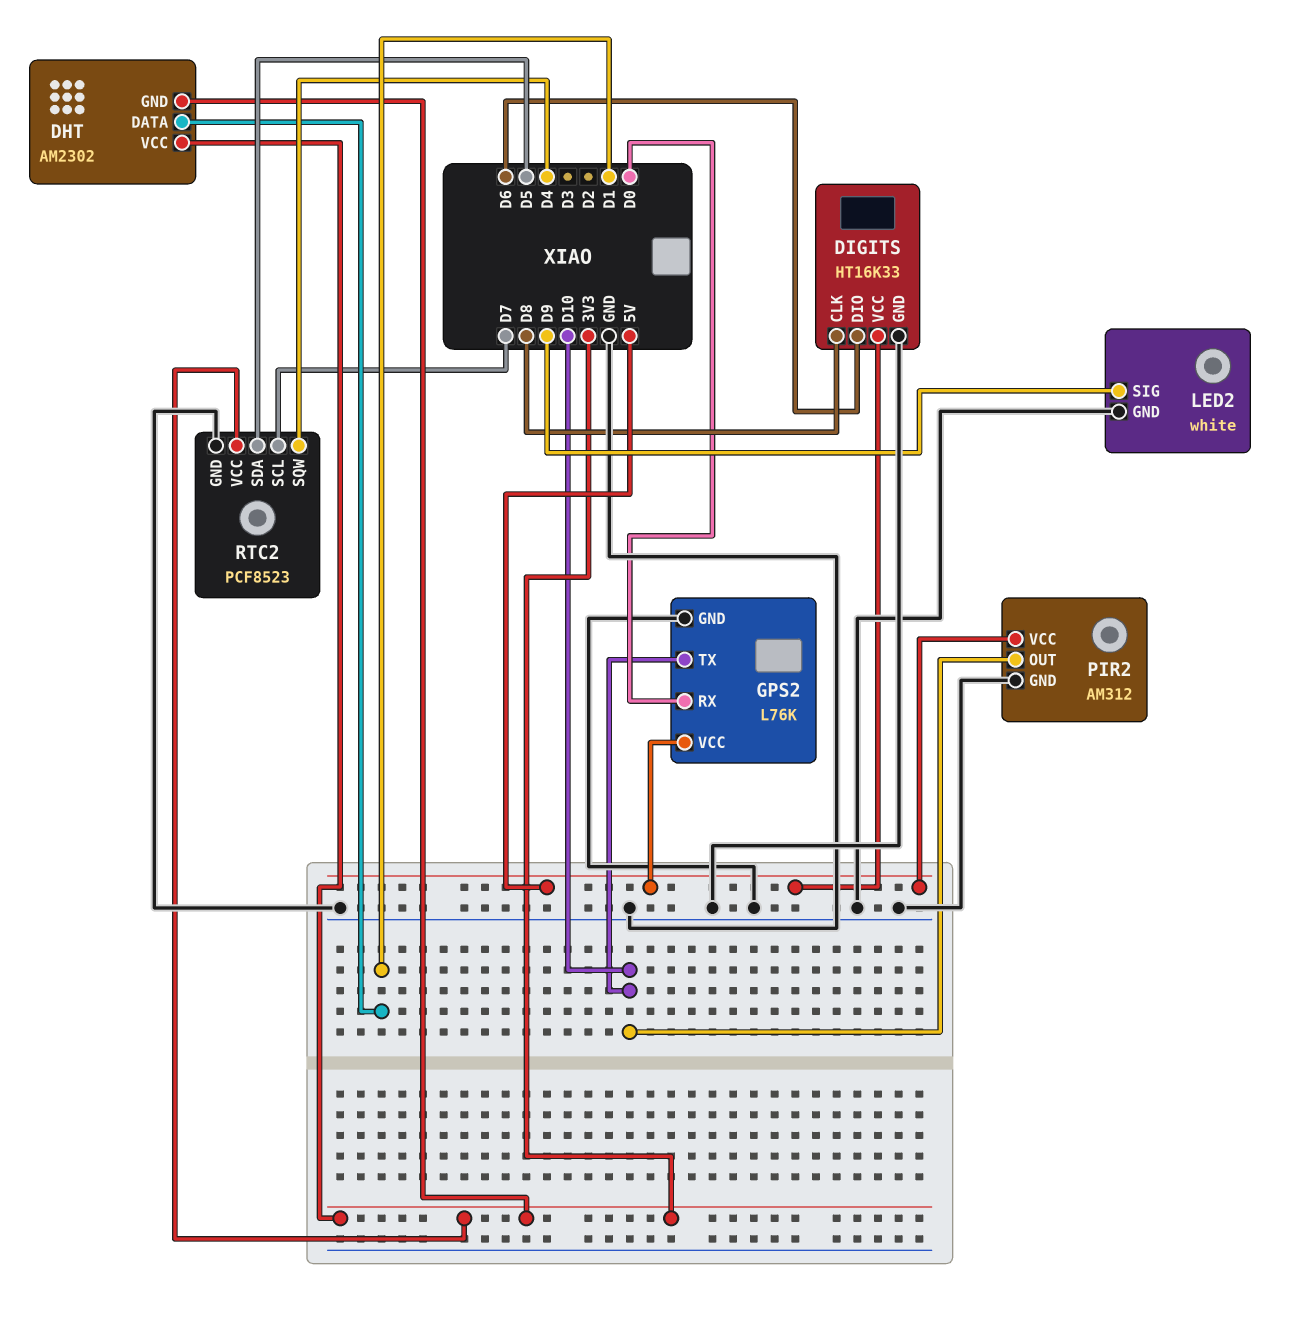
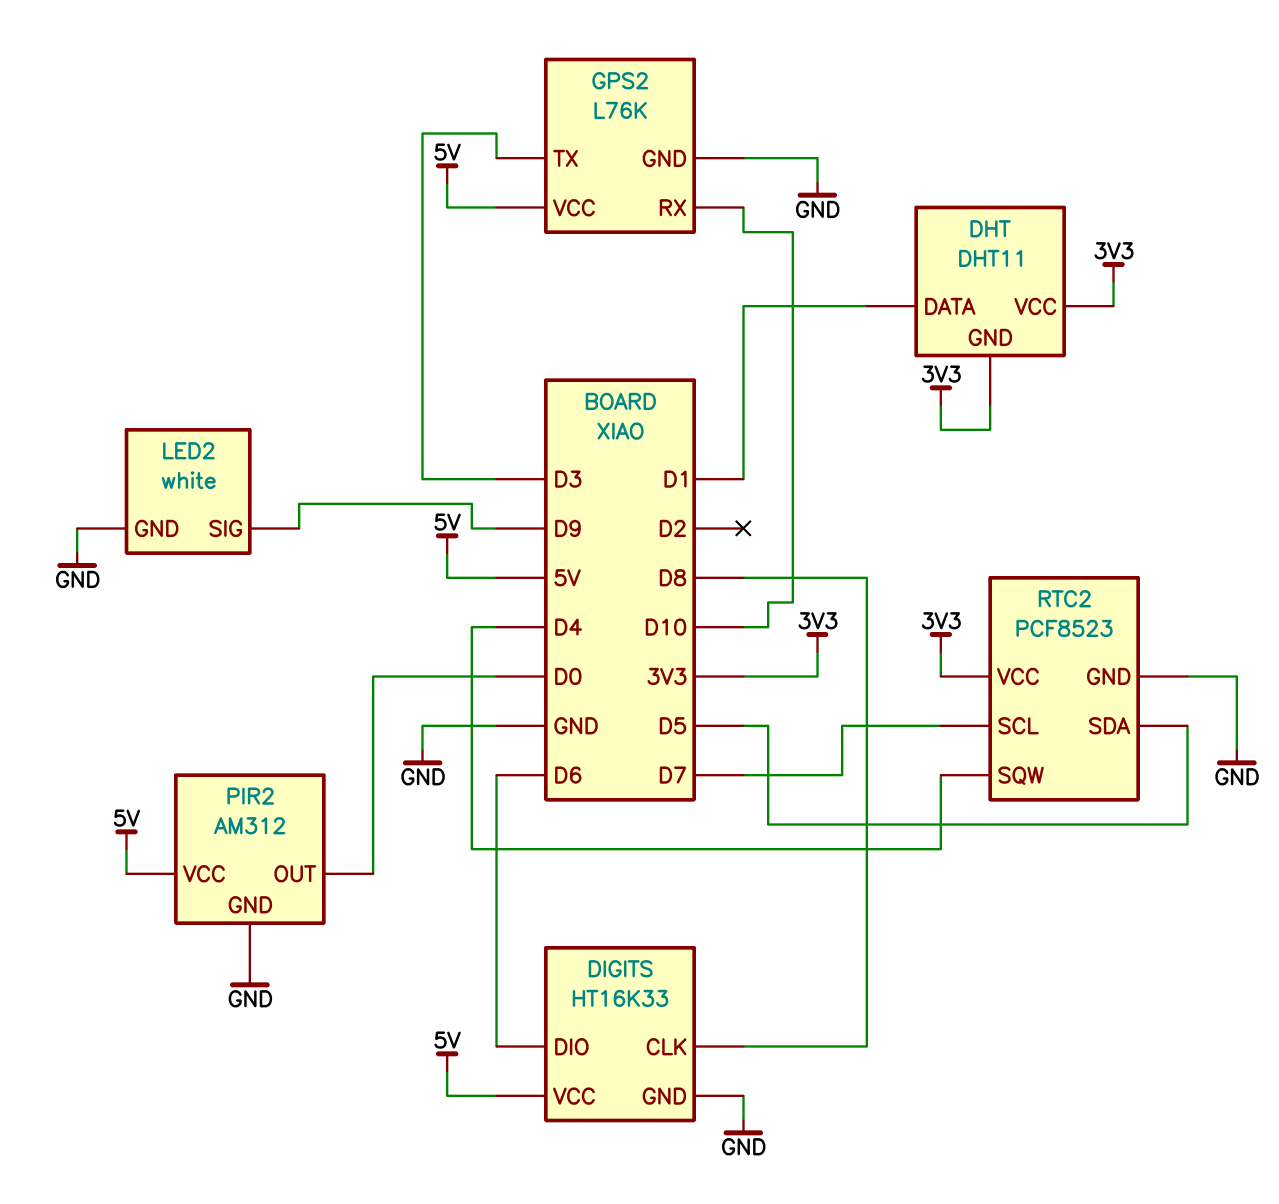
DHT: AM2302 -> DHT11
GPS2 pin RX: D0 -> D10
GPS2 pin TX: D10 -> D3
PIR2 pin OUT: D10 -> D0

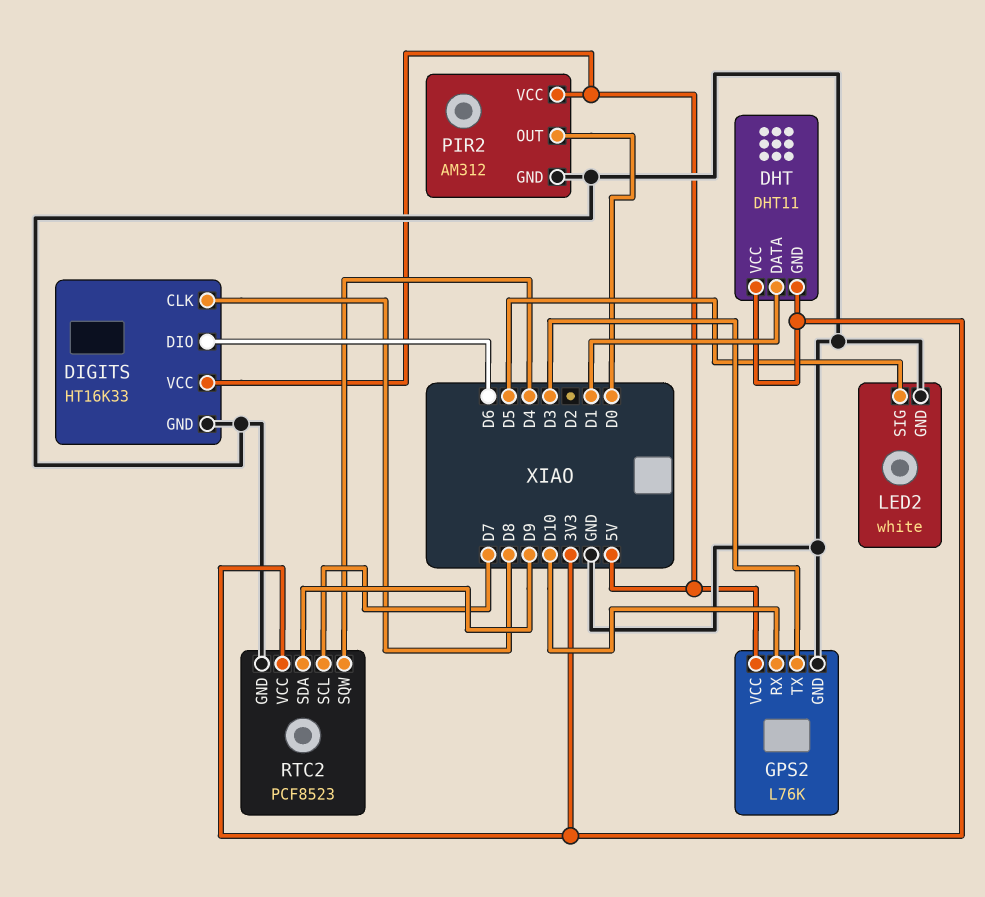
LED2 pin SIG: D9 -> D5
RTC2 pin SDA: D5 -> D9

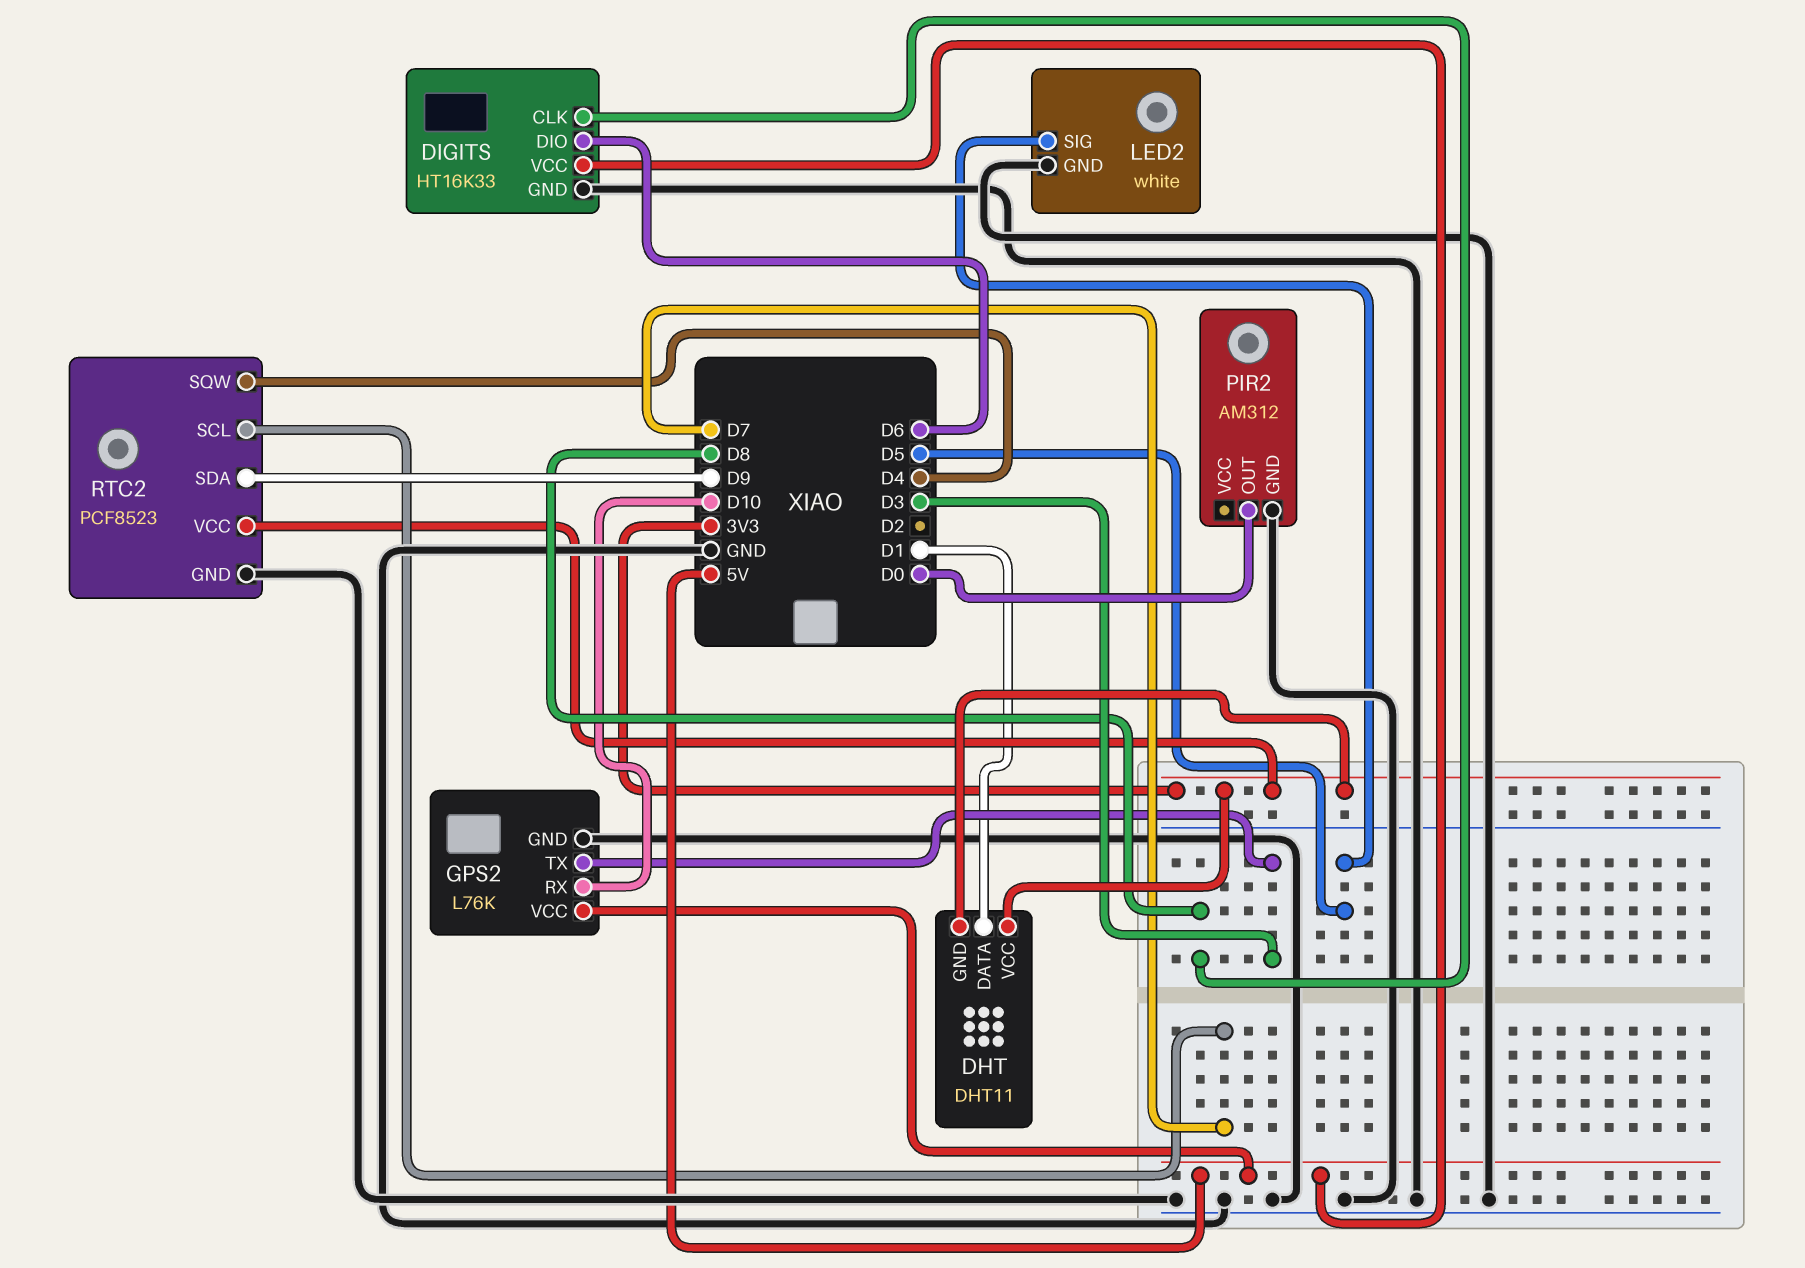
PIR2 pin VCC: 5V -> none

